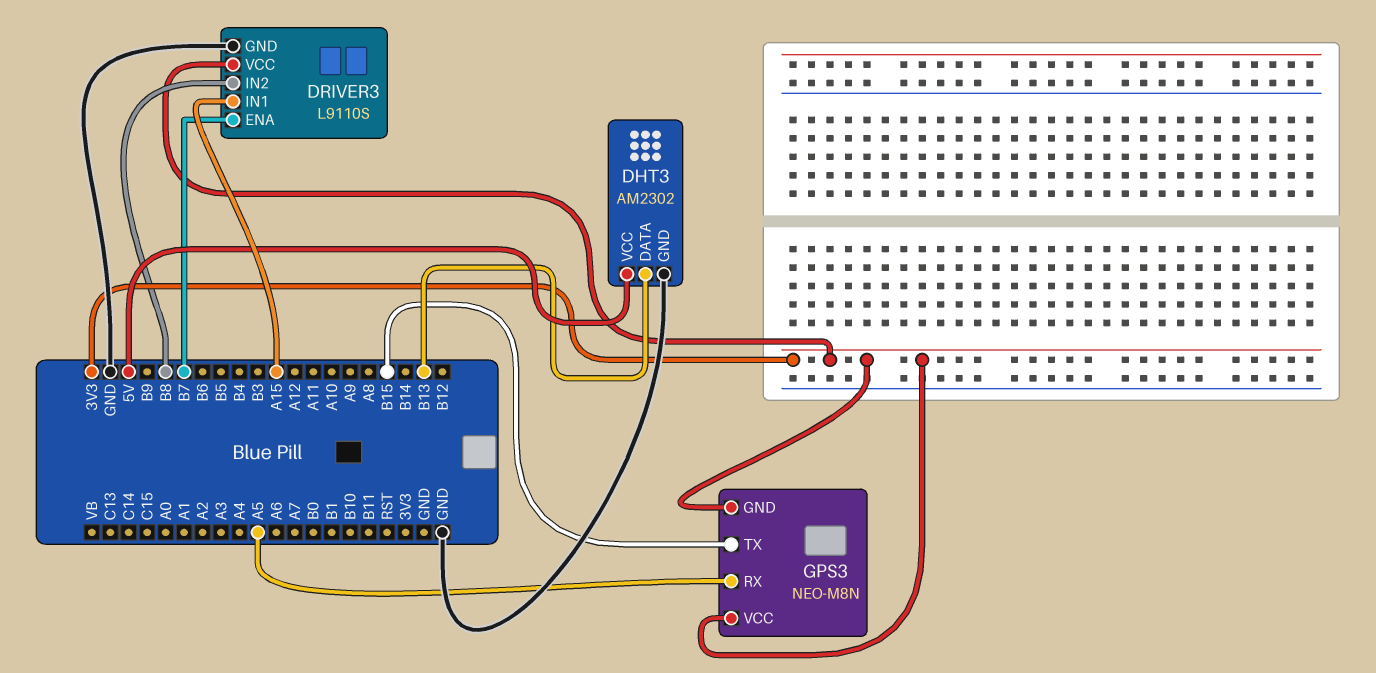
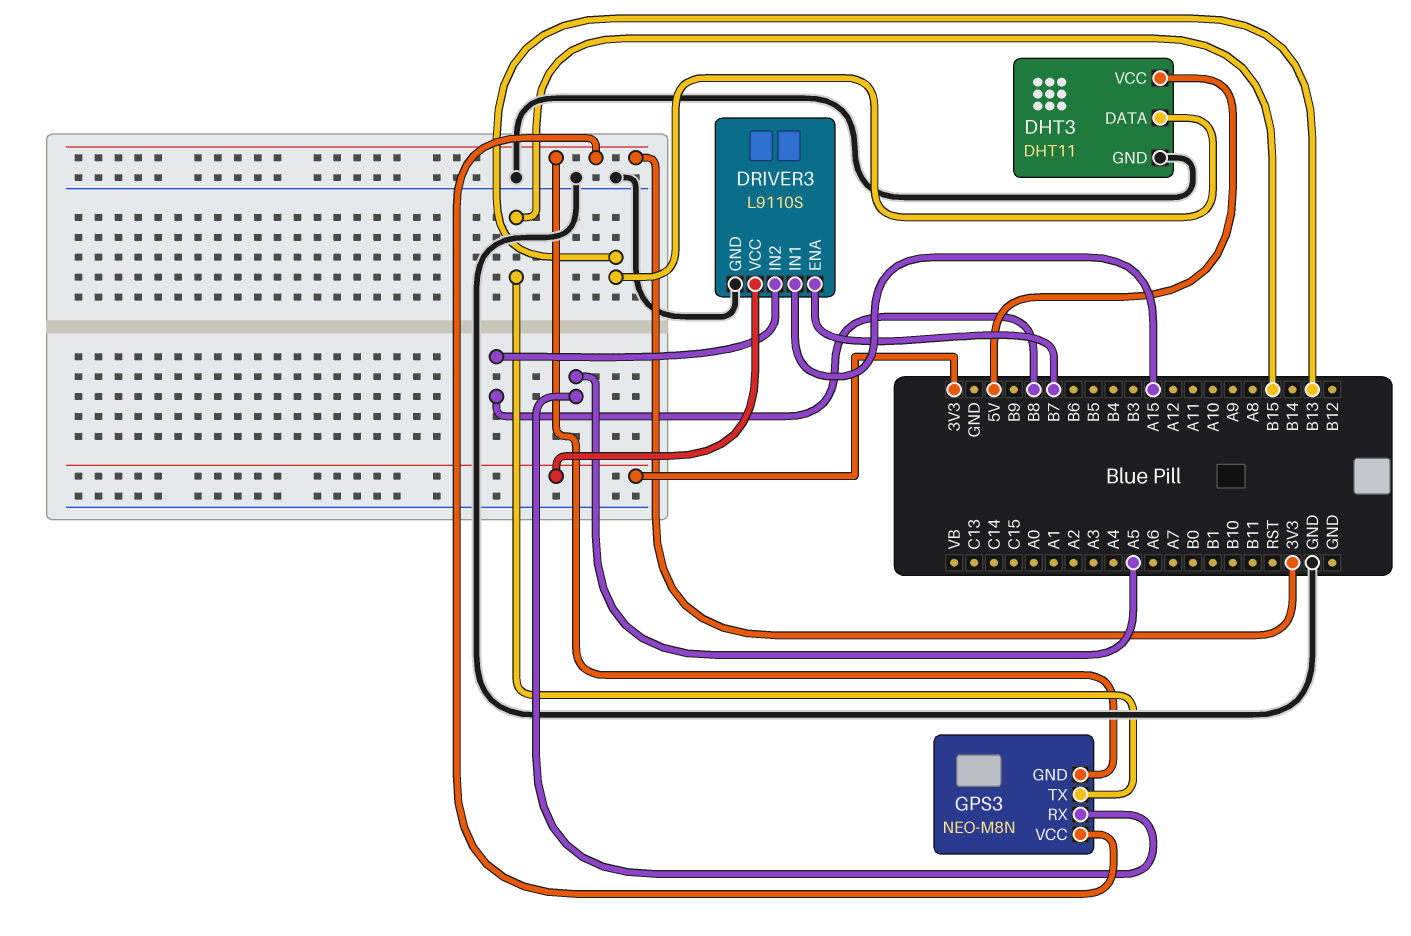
DHT3: AM2302 -> DHT11

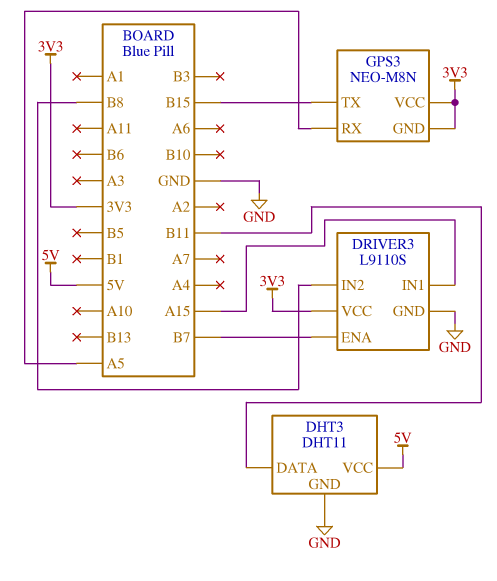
DHT3 pin DATA: B13 -> B11

